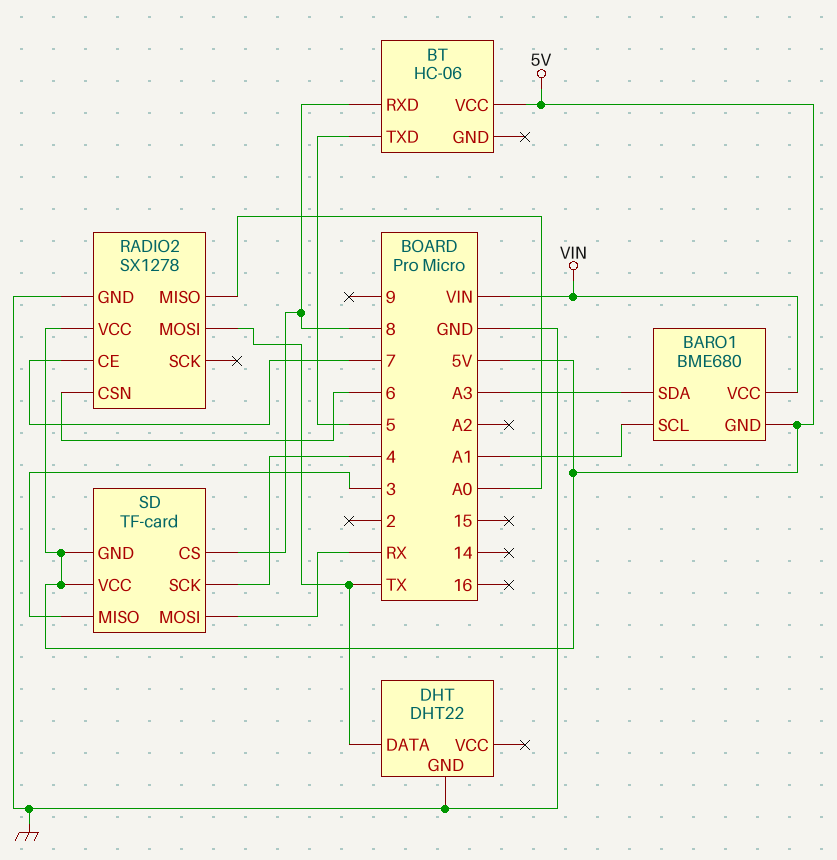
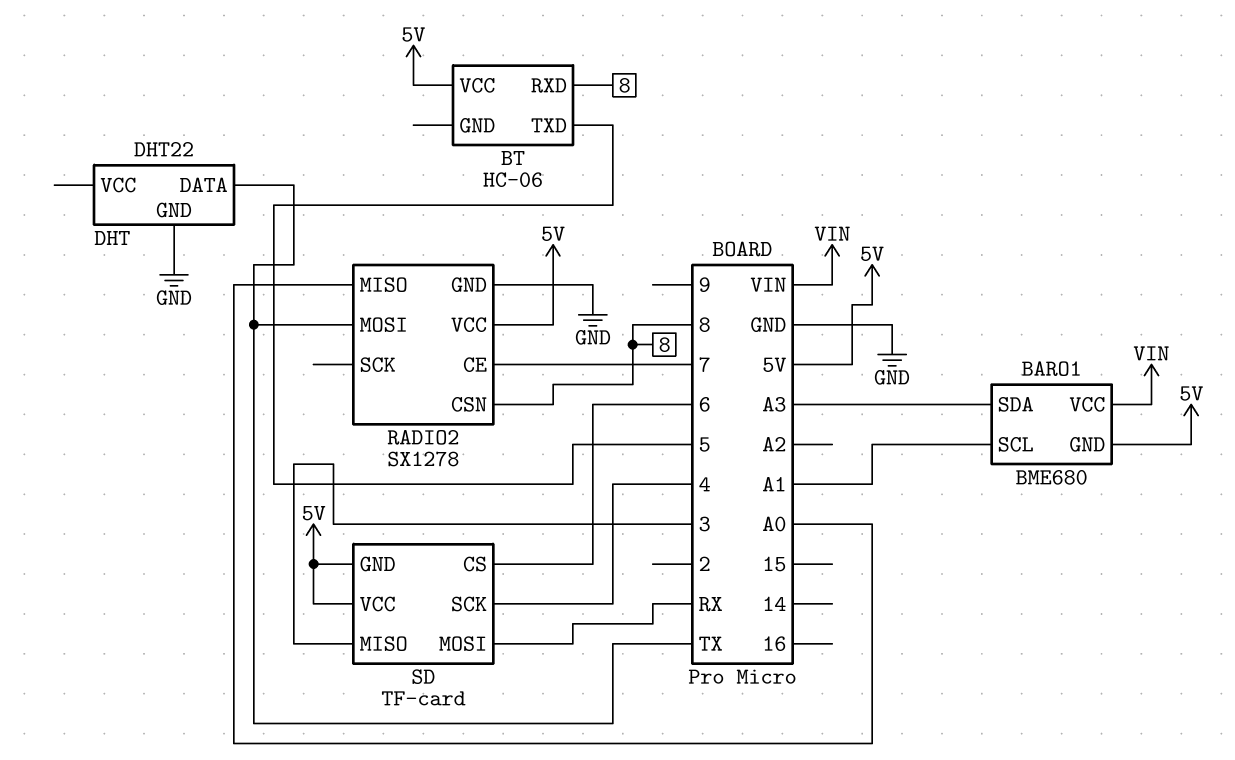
RADIO2 pin CSN: 6 -> 8
SD pin CS: 8 -> 6

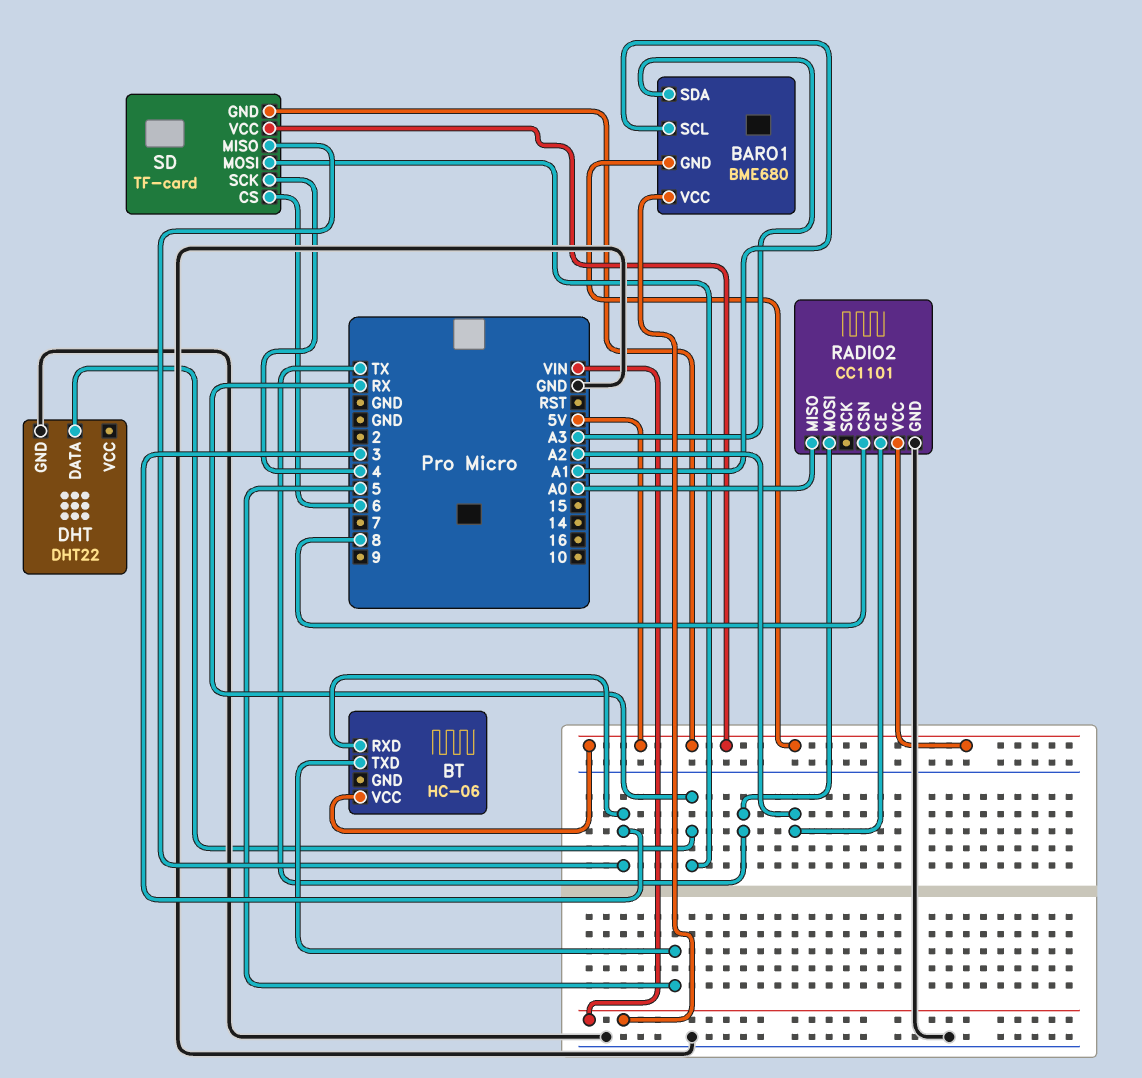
BT pin RXD: 8 -> 3
DHT pin DATA: TX -> RX
RADIO2: SX1278 -> CC1101
RADIO2 pin CE: 7 -> A2

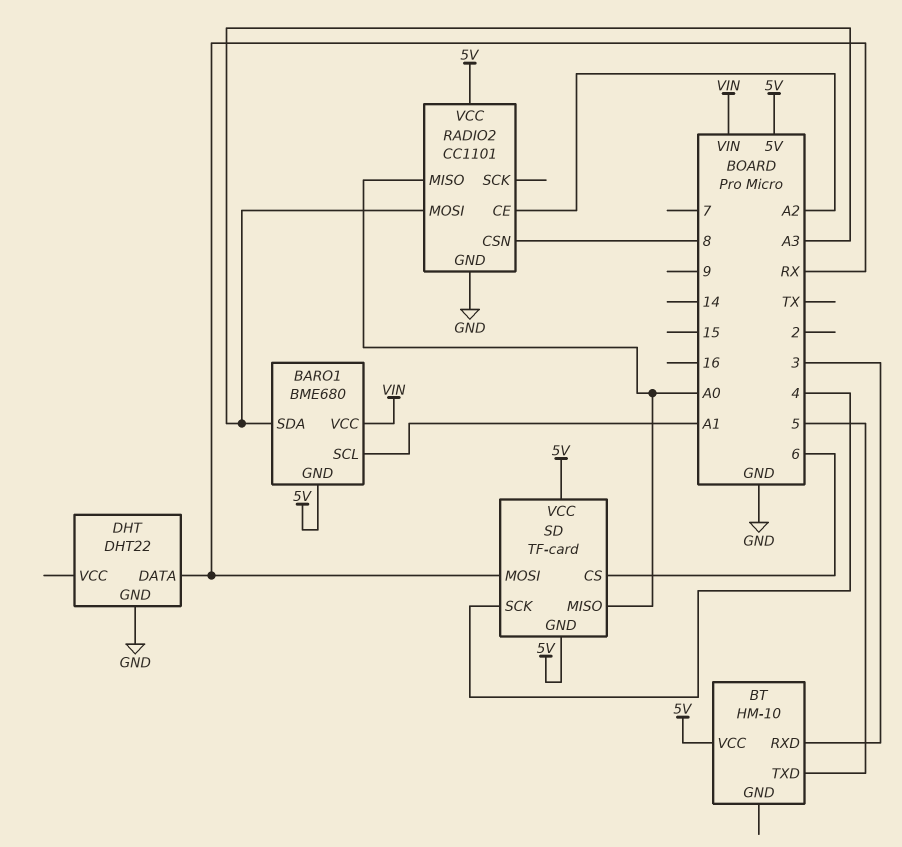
BT: HC-06 -> HM-10
RADIO2 pin MOSI: TX -> A3
SD pin MISO: 3 -> A0

